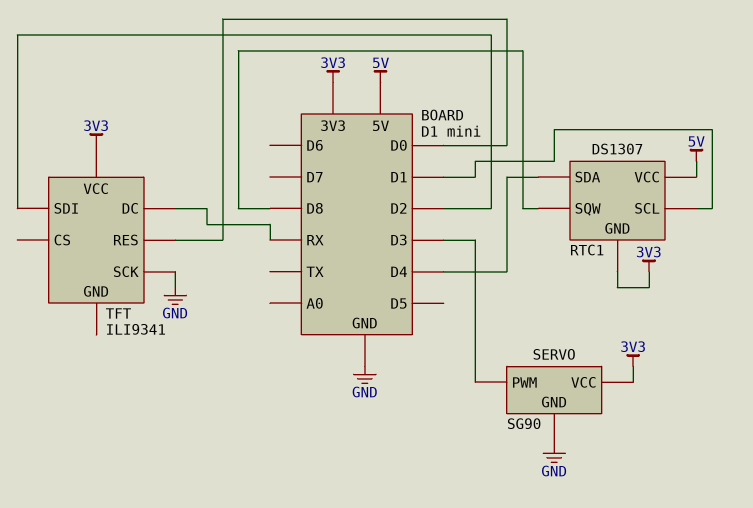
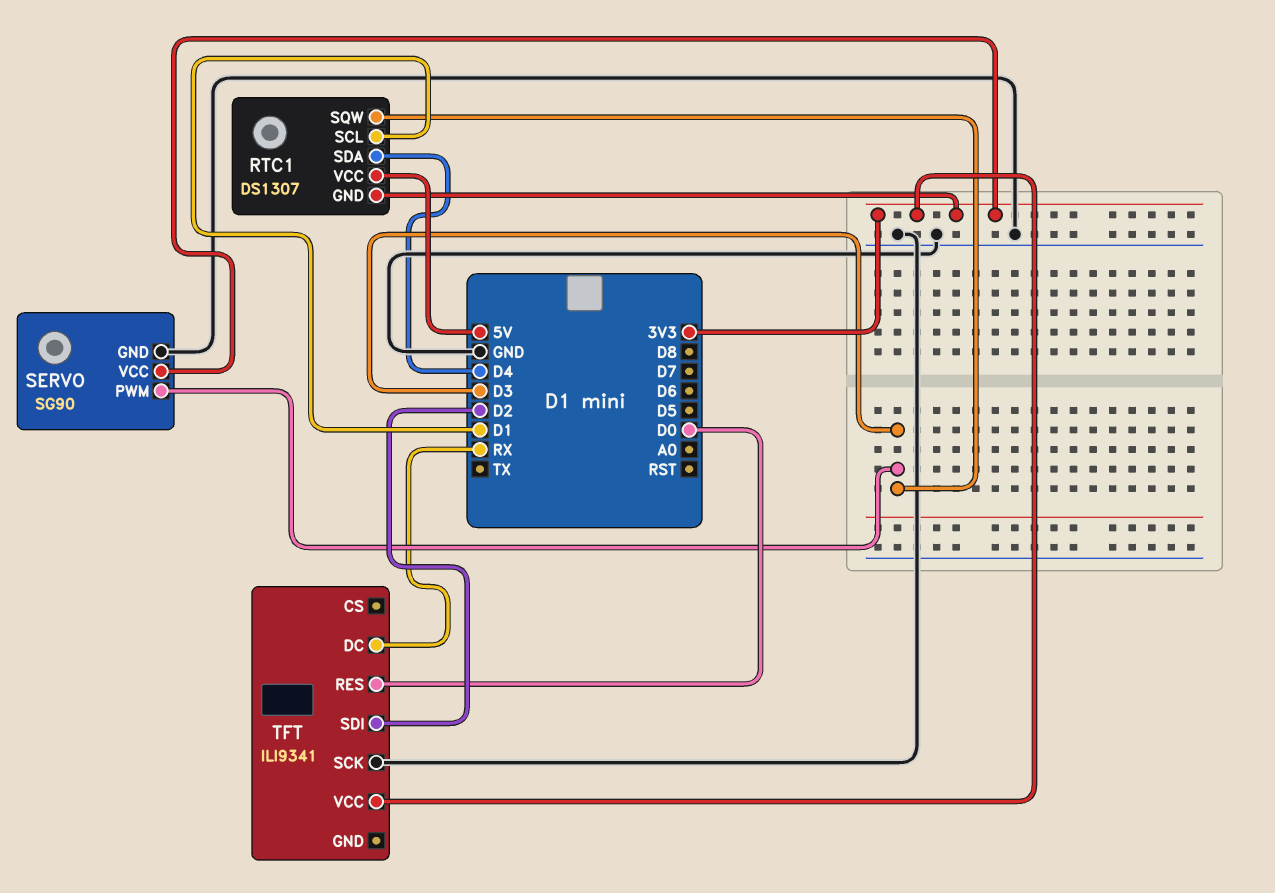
RTC1 pin SQW: D8 -> D3

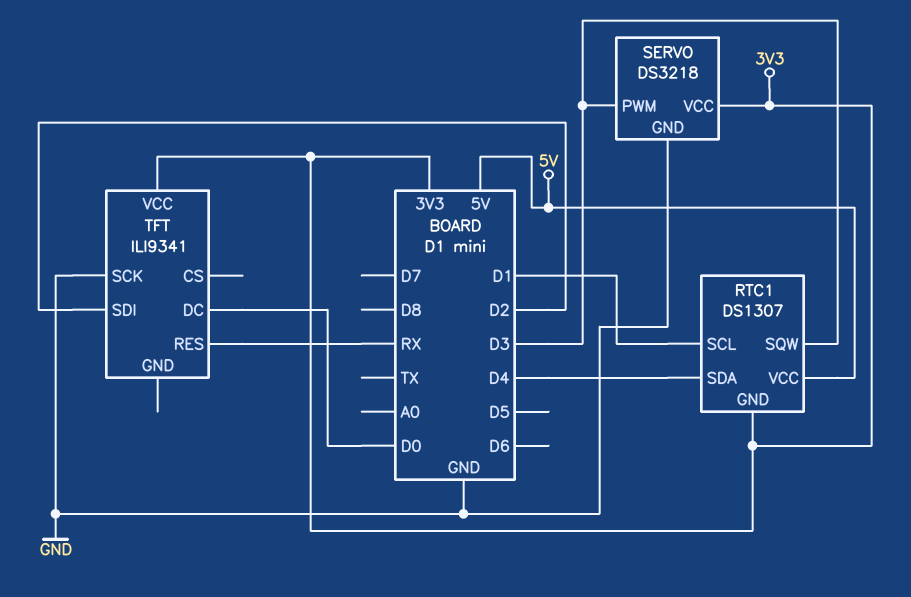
SERVO: SG90 -> DS3218
TFT pin DC: RX -> D0
TFT pin RES: D0 -> RX

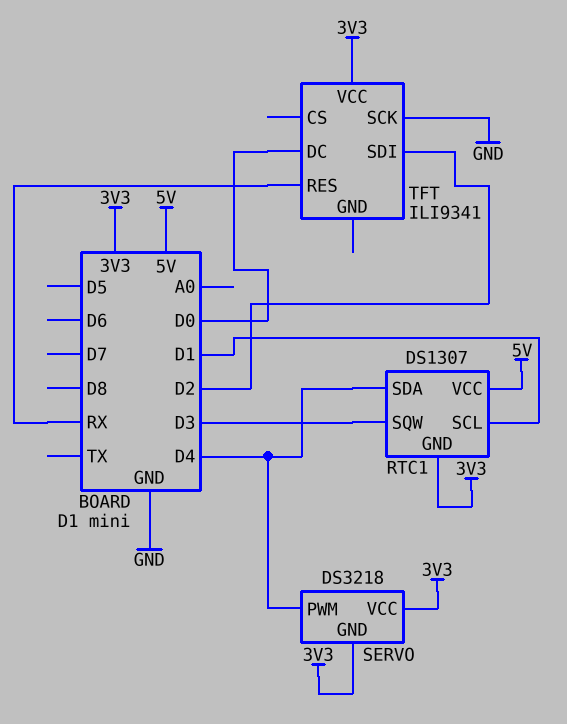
SERVO pin GND: GND -> 3V3
SERVO pin PWM: D3 -> D4

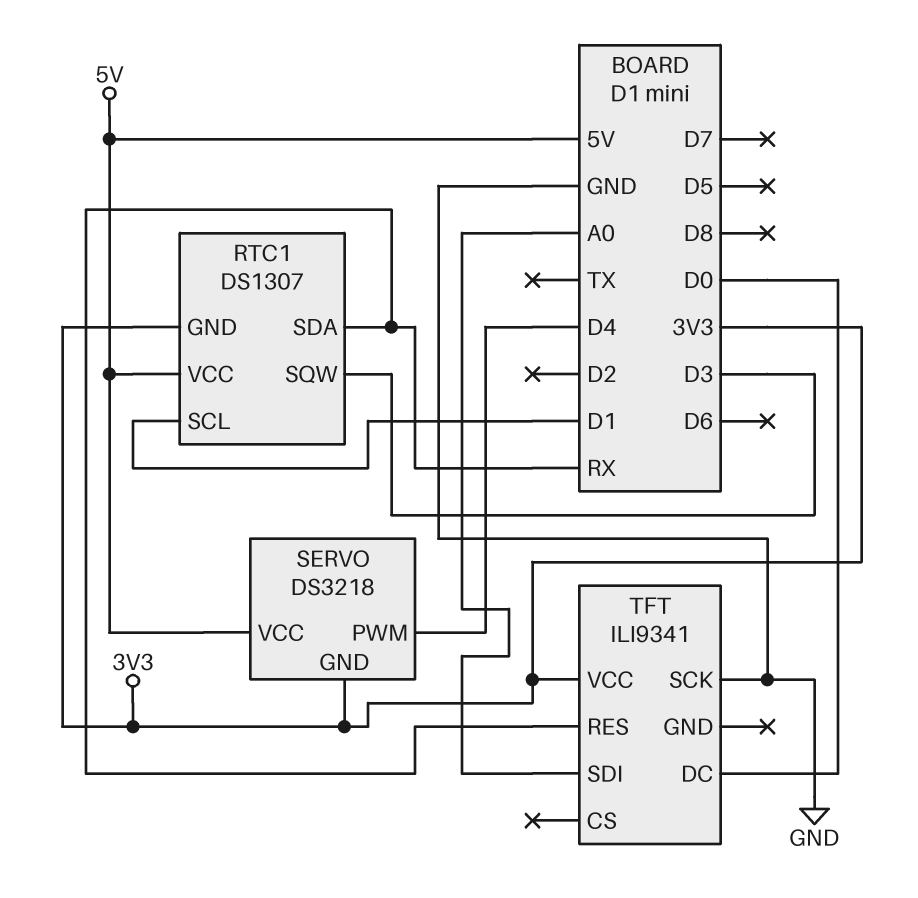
RTC1 pin SDA: D4 -> RX
SERVO pin VCC: 3V3 -> 5V
TFT pin SDI: D2 -> A0

